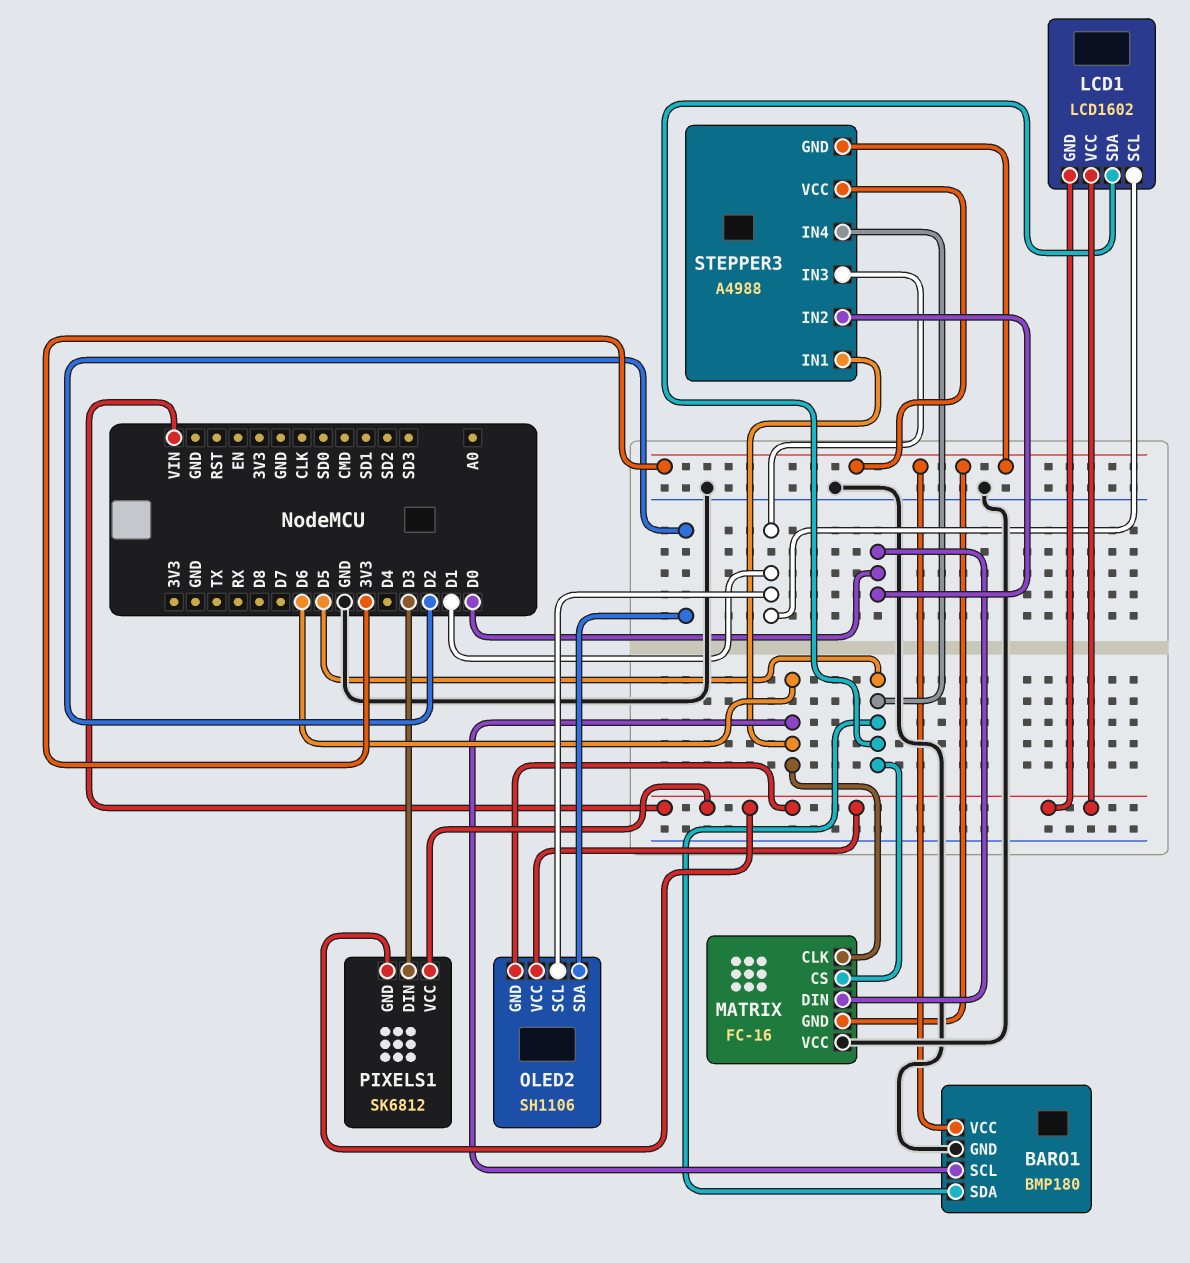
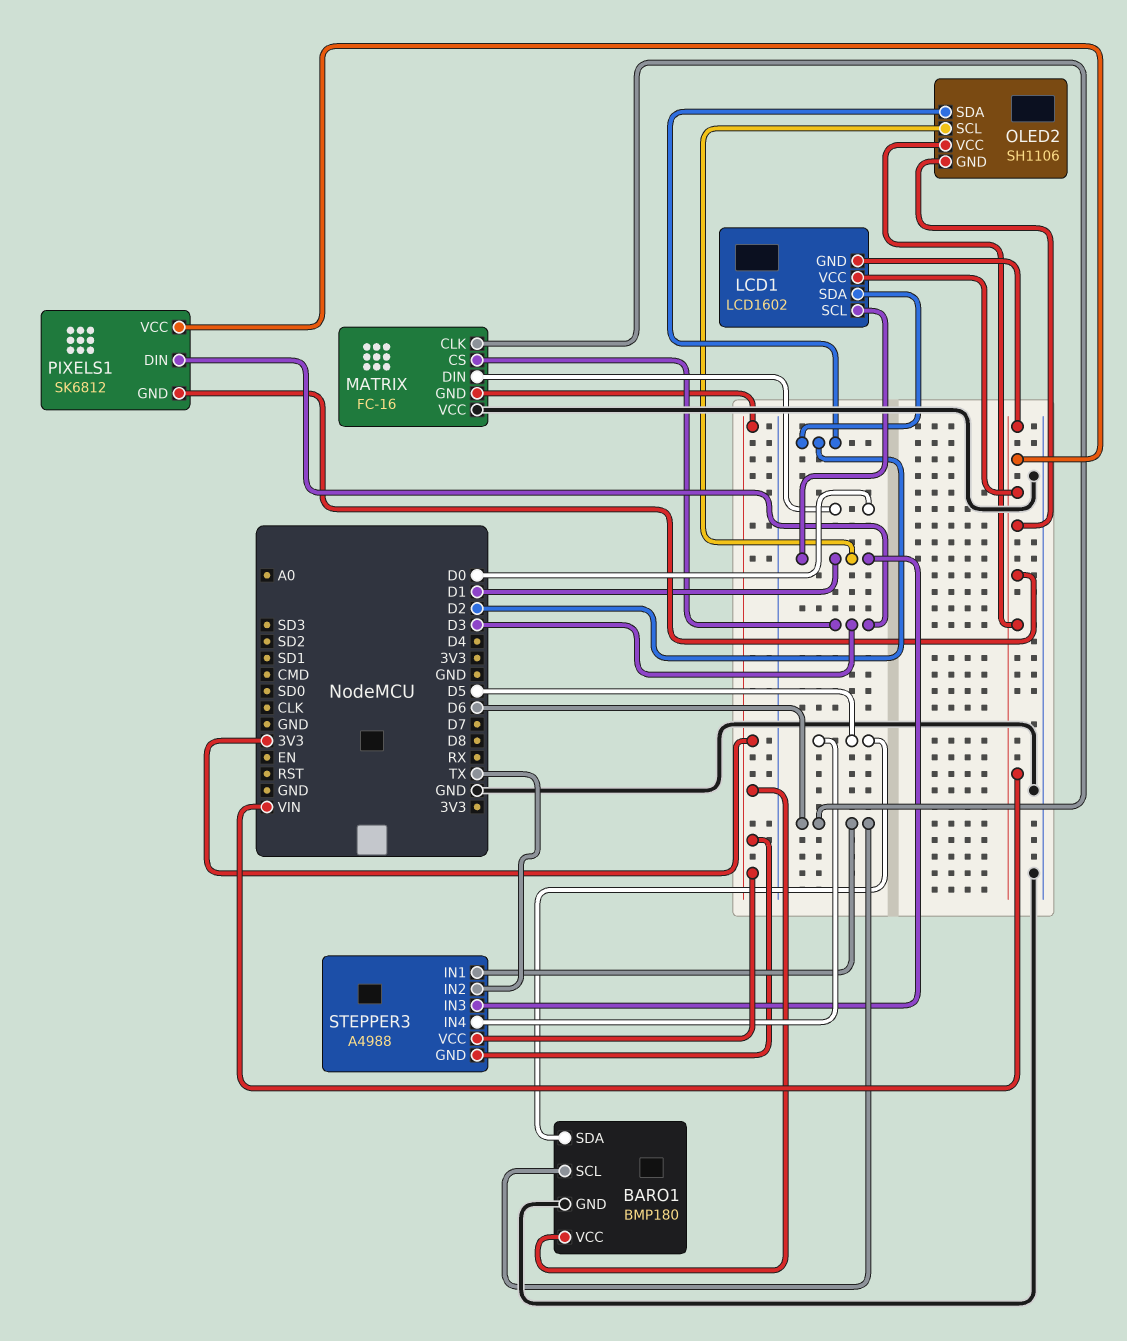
LCD1 pin SDA: D5 -> D2
MATRIX pin CS: D5 -> D3
STEPPER3 pin IN2: D0 -> TX

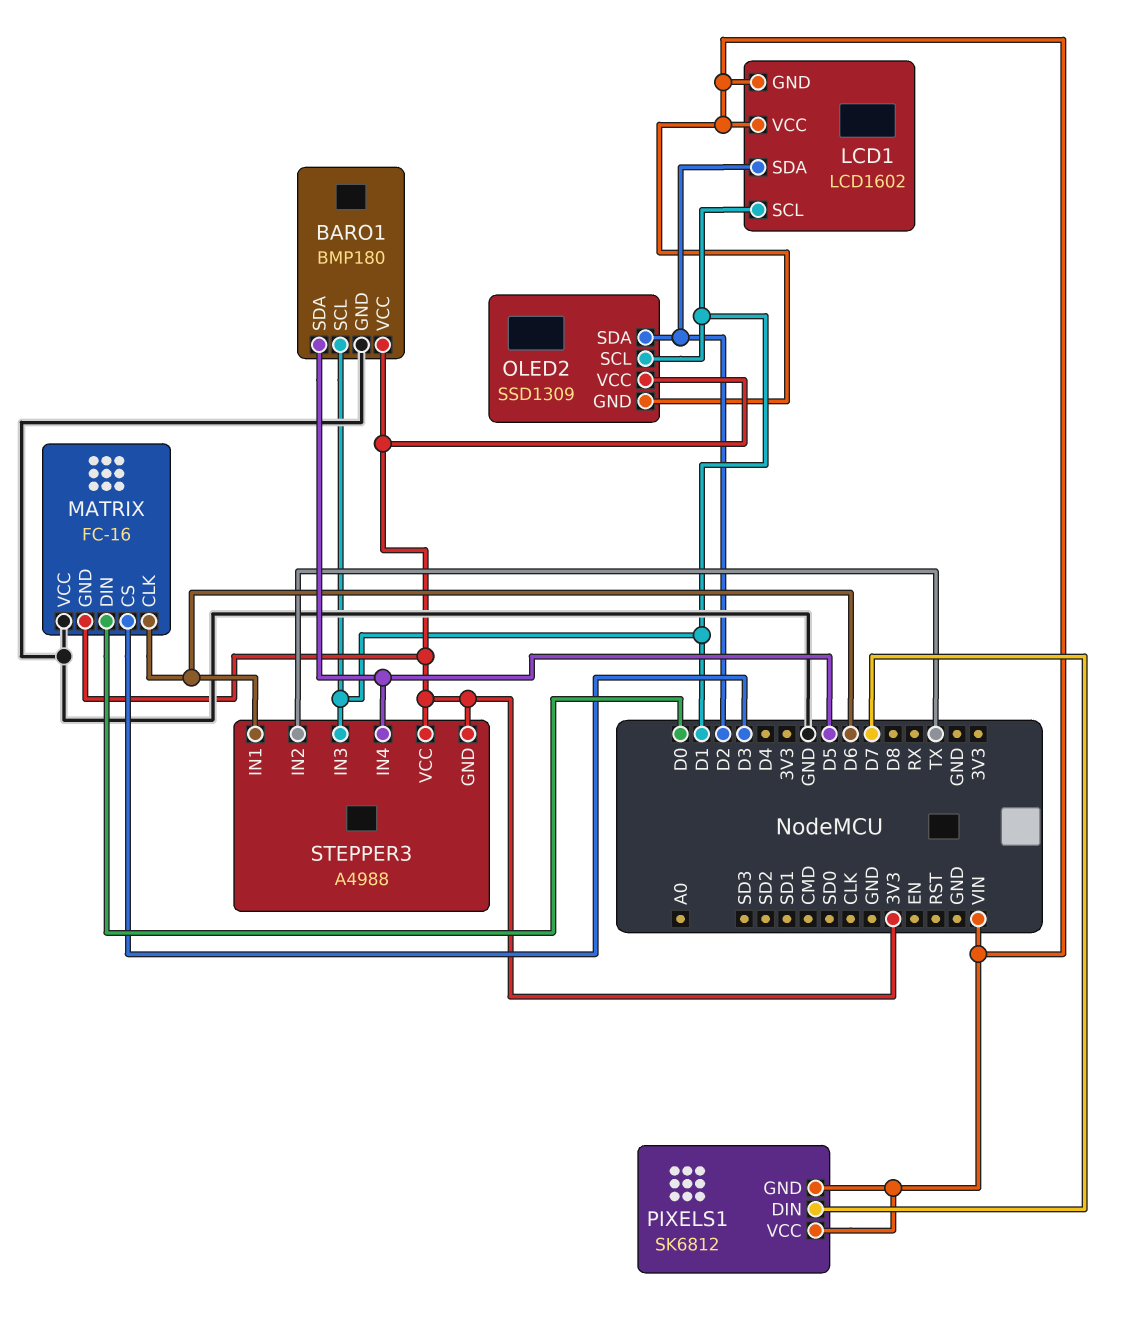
BARO1 pin SCL: D6 -> D1
OLED2: SH1106 -> SSD1309
OLED2 pin VCC: VIN -> 3V3
PIXELS1 pin DIN: D3 -> D7

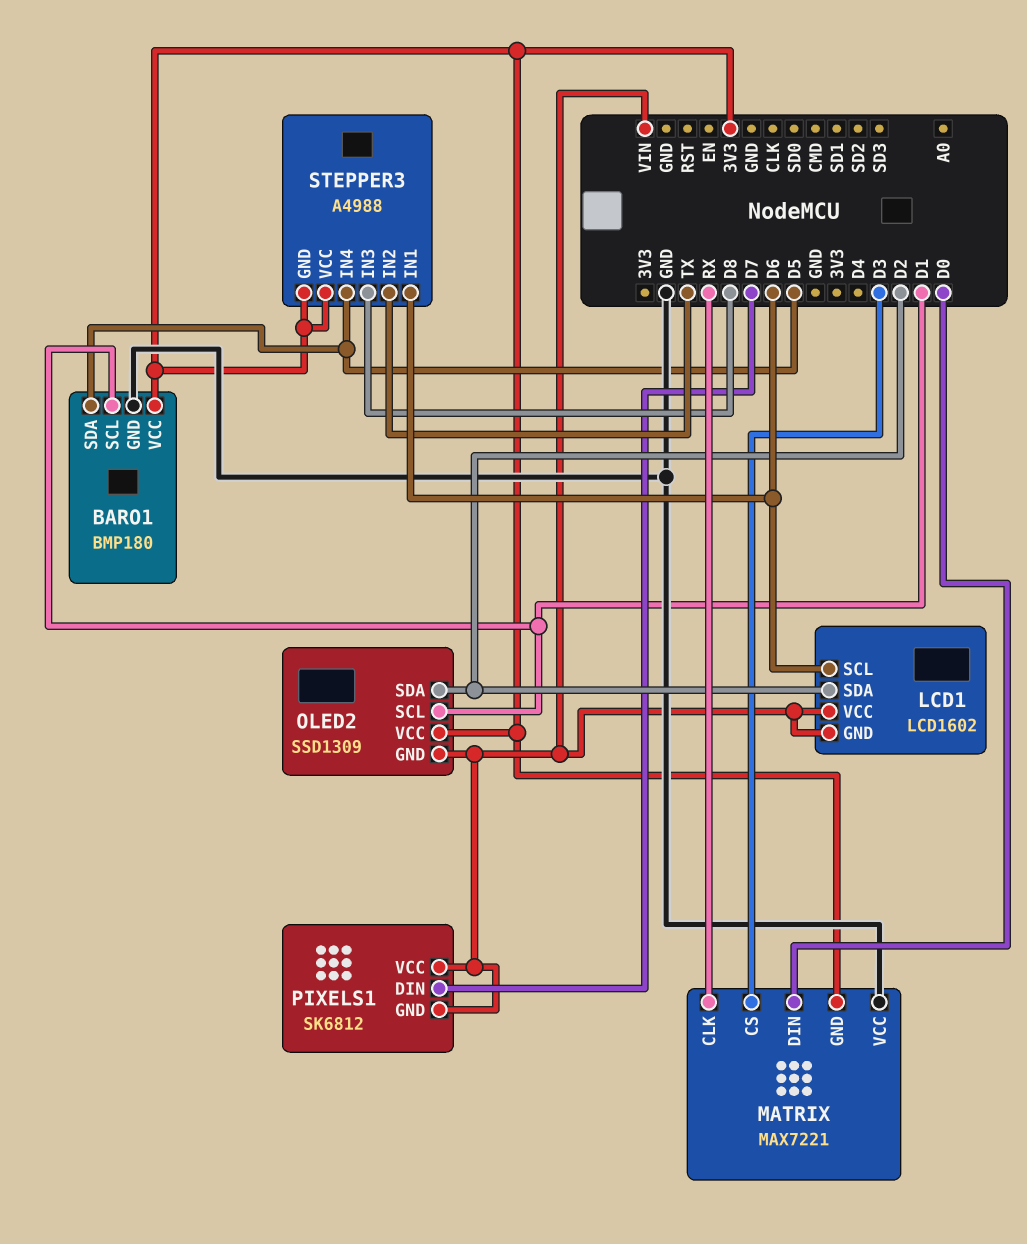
LCD1 pin SCL: D1 -> D6
MATRIX: FC-16 -> MAX7221
MATRIX pin CLK: D6 -> RX
STEPPER3 pin IN3: D1 -> D8

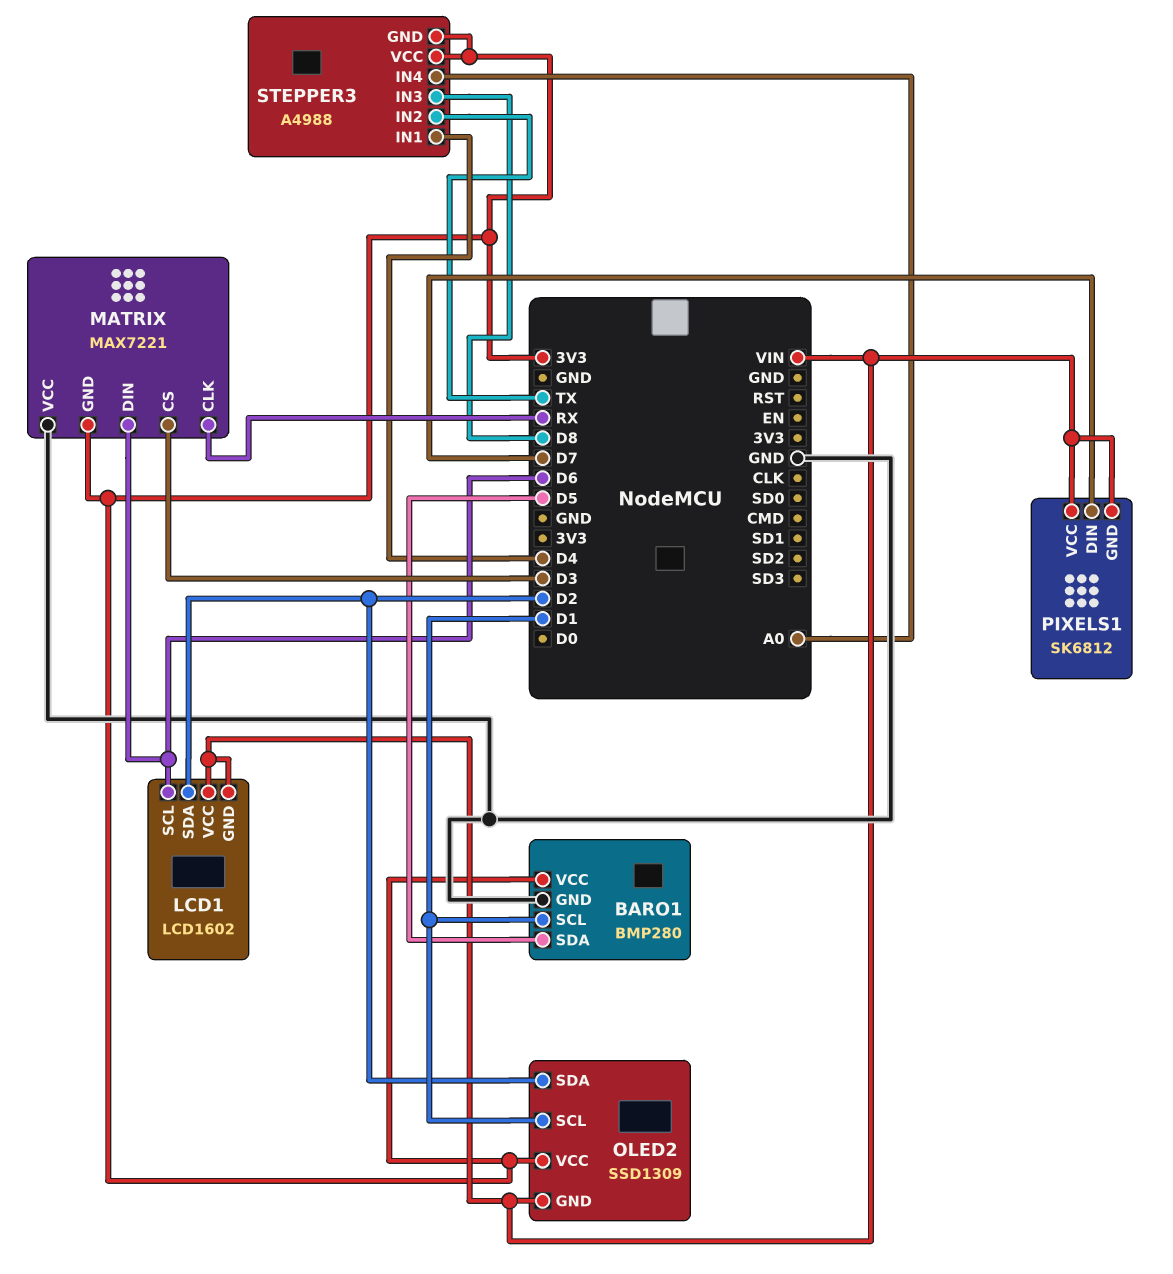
BARO1: BMP180 -> BMP280
MATRIX pin DIN: D0 -> D6
STEPPER3 pin IN1: D6 -> D4
STEPPER3 pin IN4: D5 -> A0

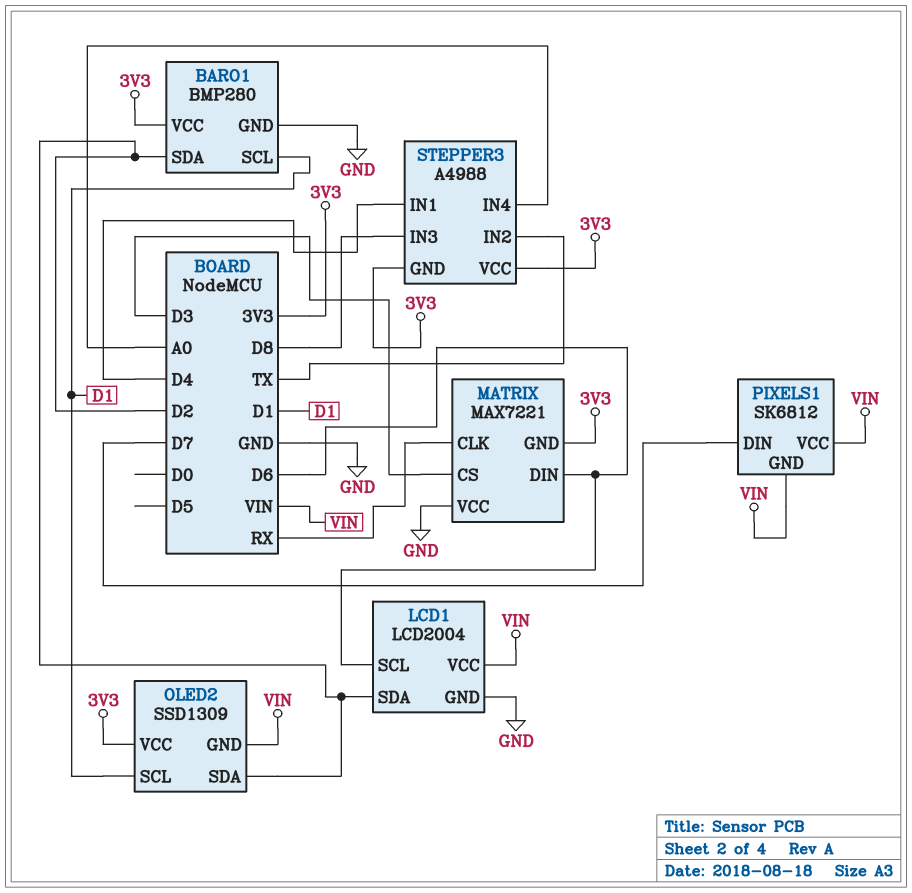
BARO1 pin SDA: D5 -> D2
LCD1: LCD1602 -> LCD2004
LCD1 pin GND: VIN -> GND

